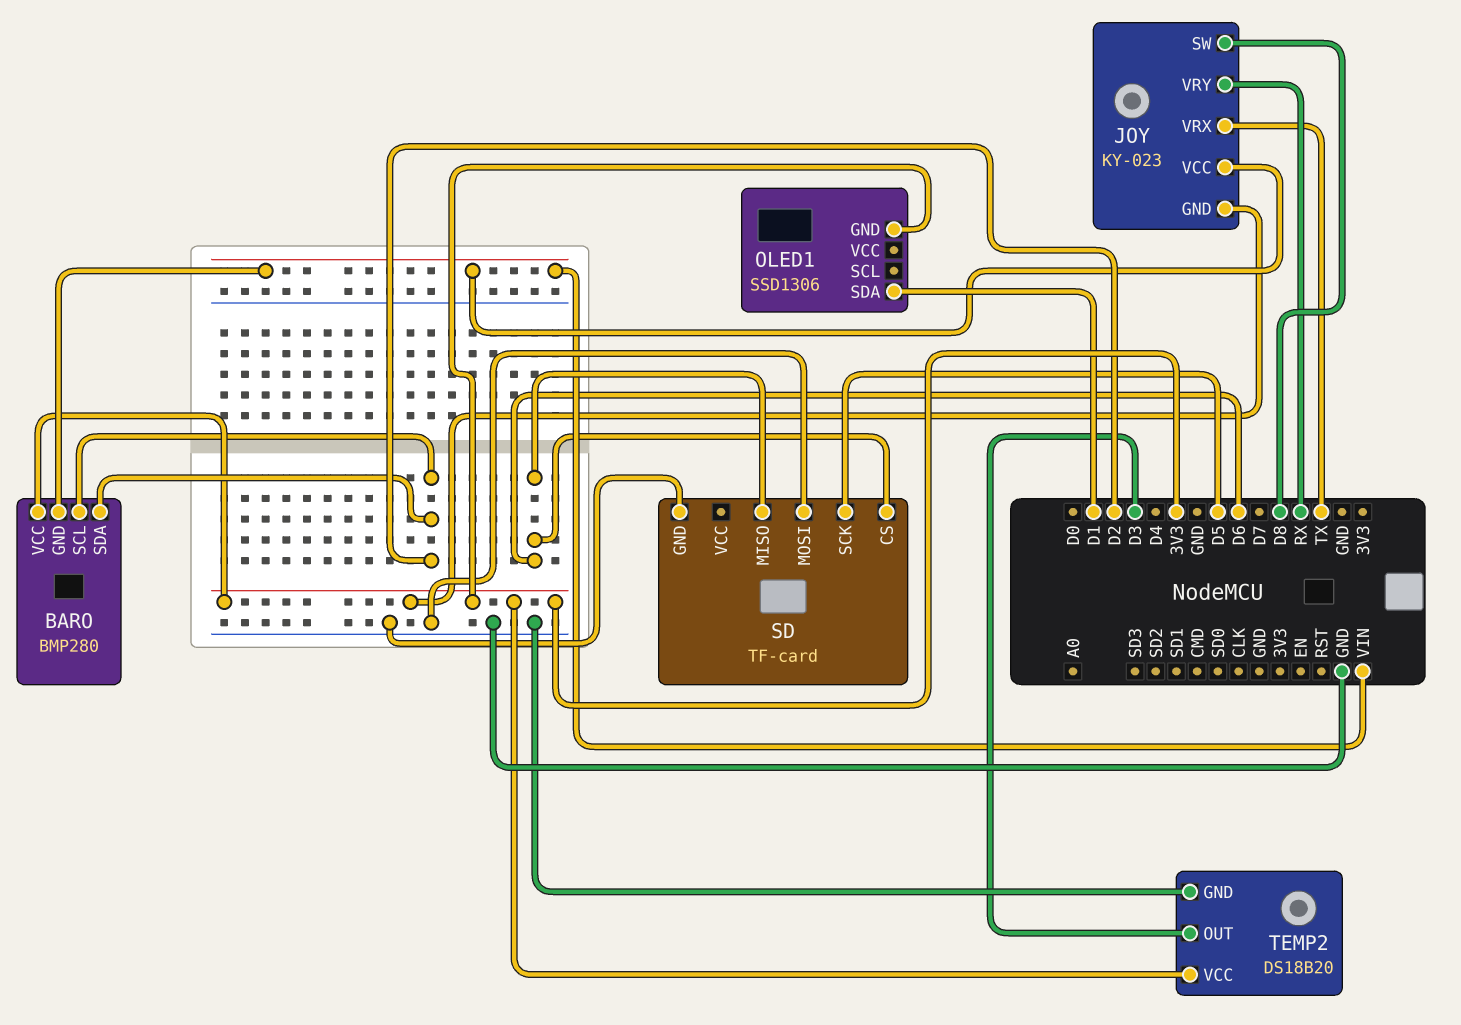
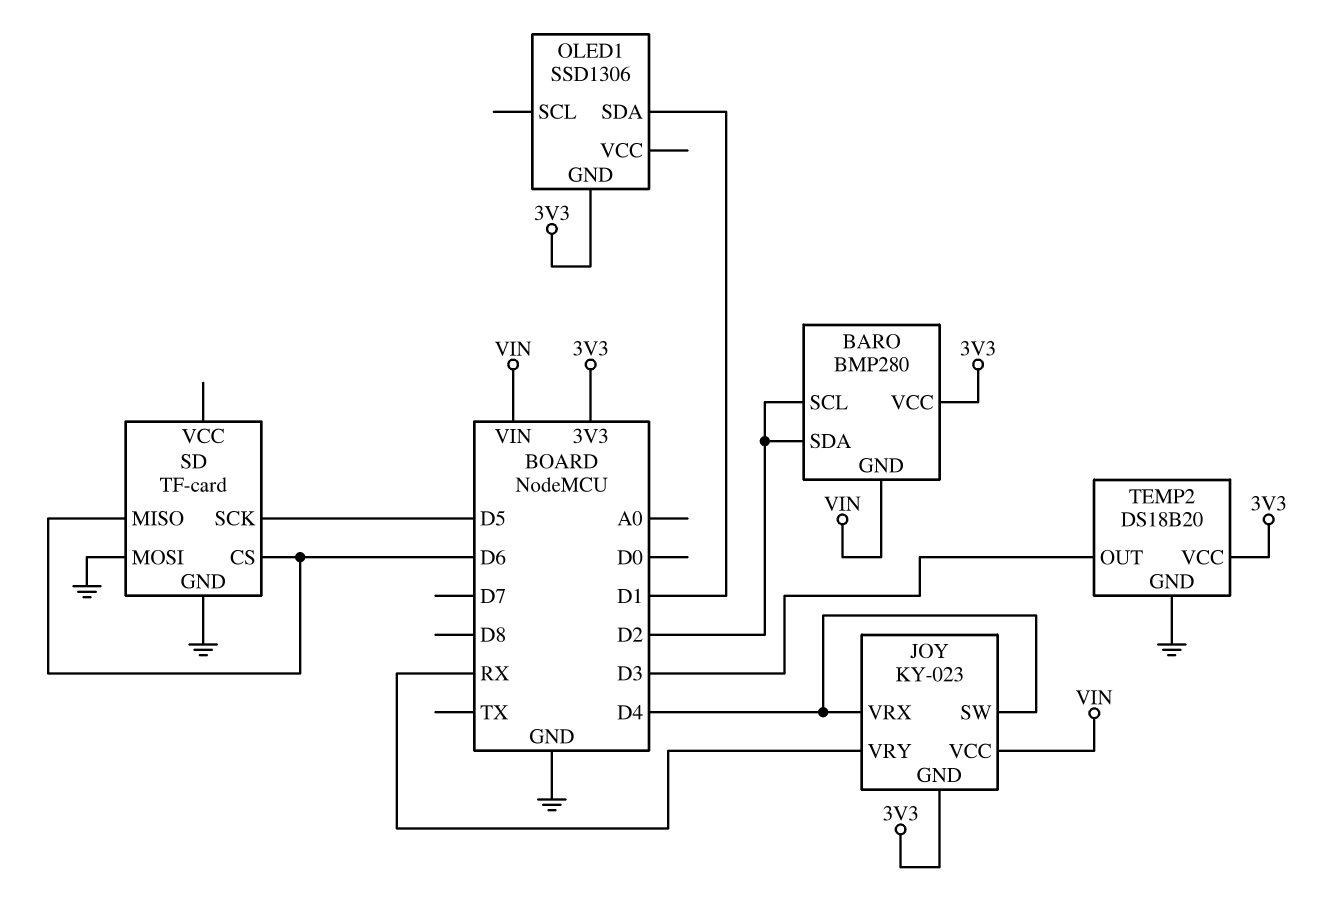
JOY pin SW: D8 -> D4
JOY pin VRX: TX -> D4

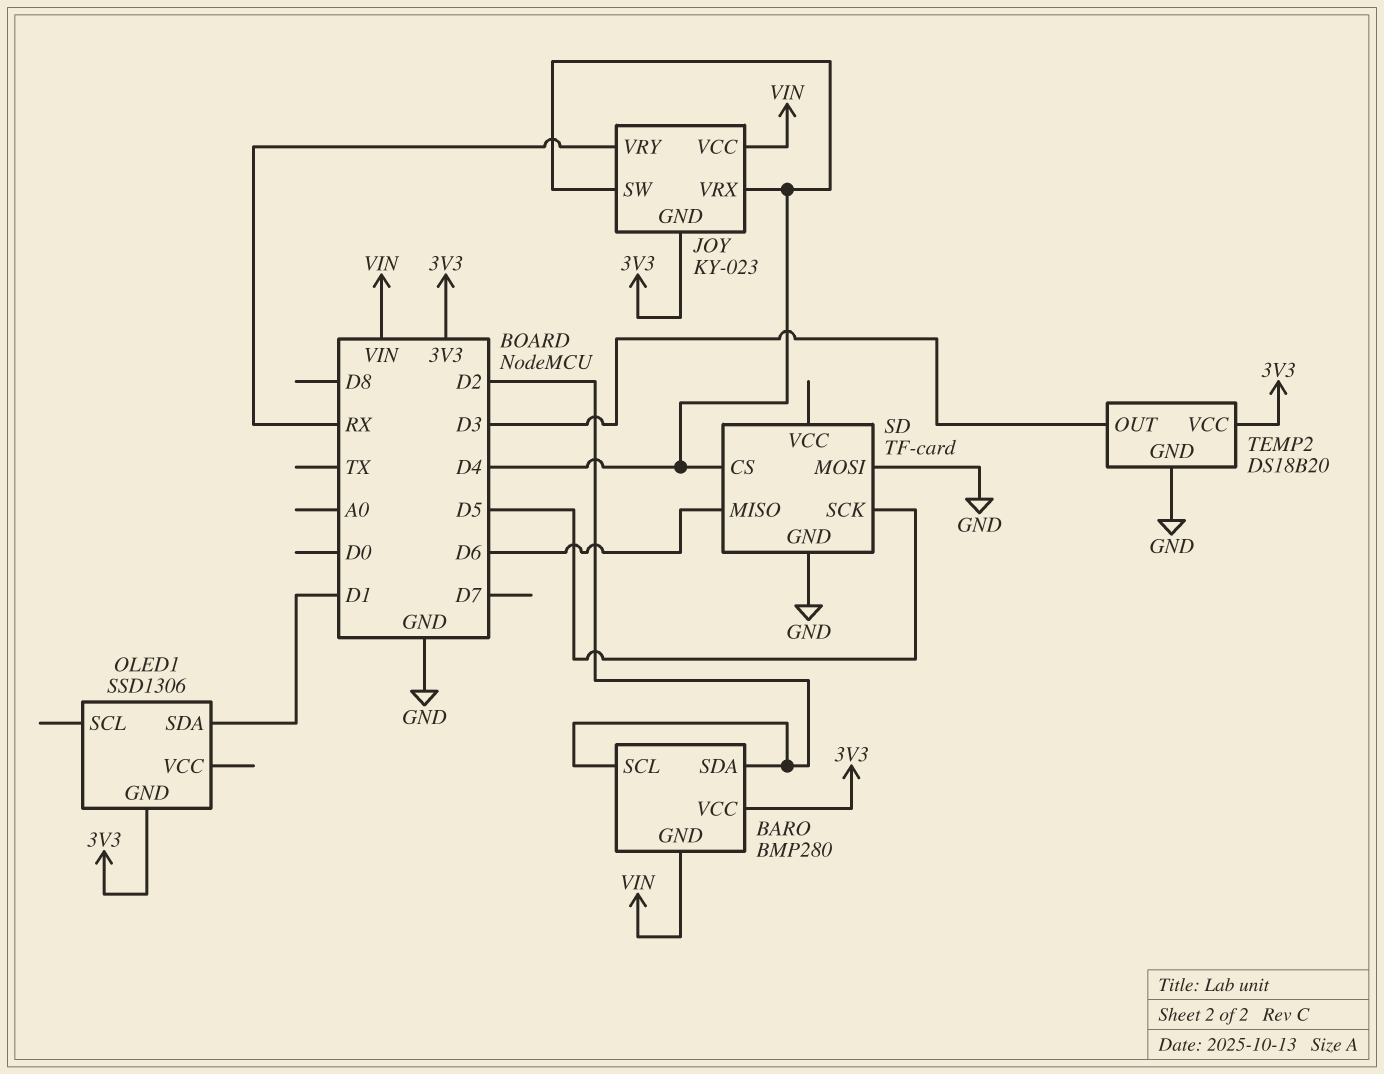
SD pin CS: D6 -> D4

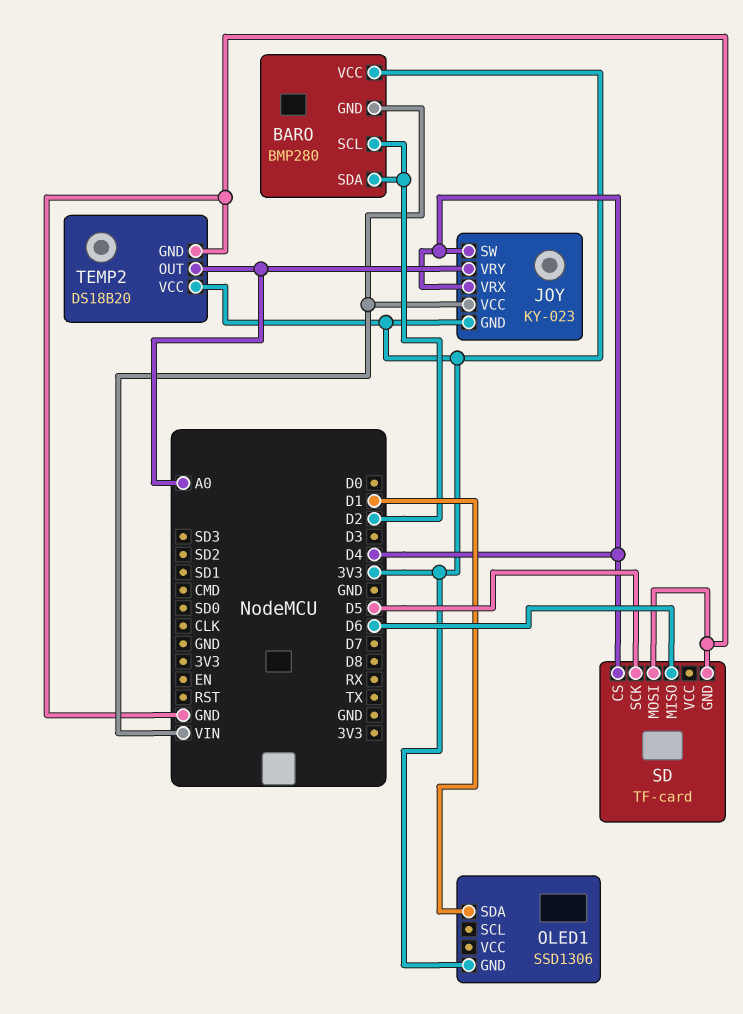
JOY pin VRY: RX -> A0
TEMP2 pin OUT: D3 -> A0

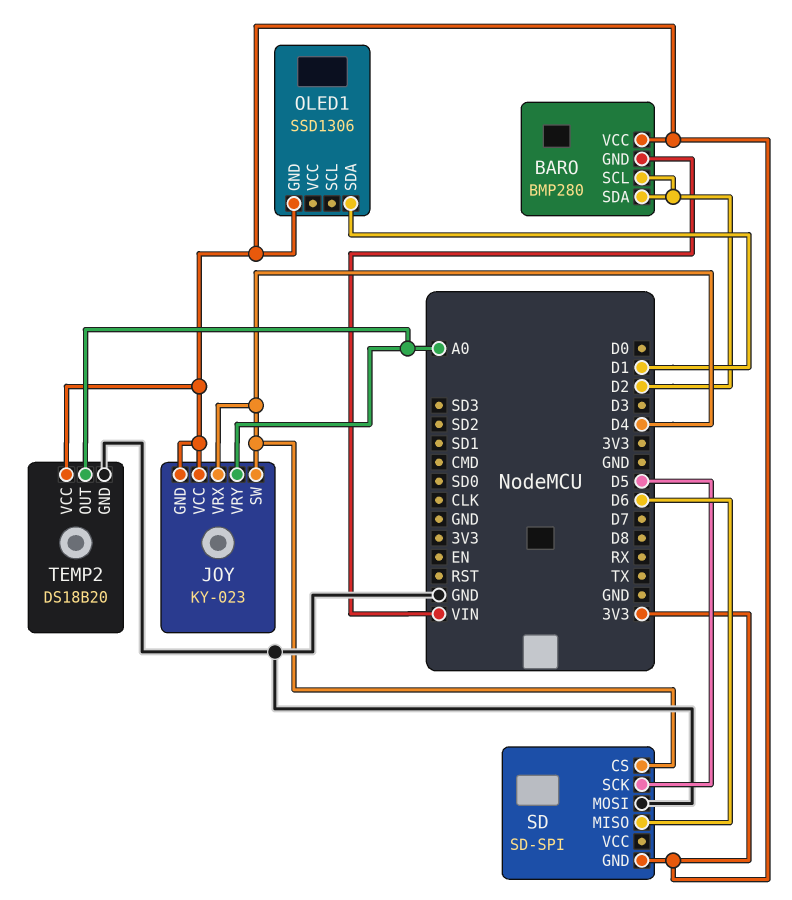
JOY pin VCC: VIN -> 3V3
SD: TF-card -> SD-SPI
SD pin GND: GND -> 3V3

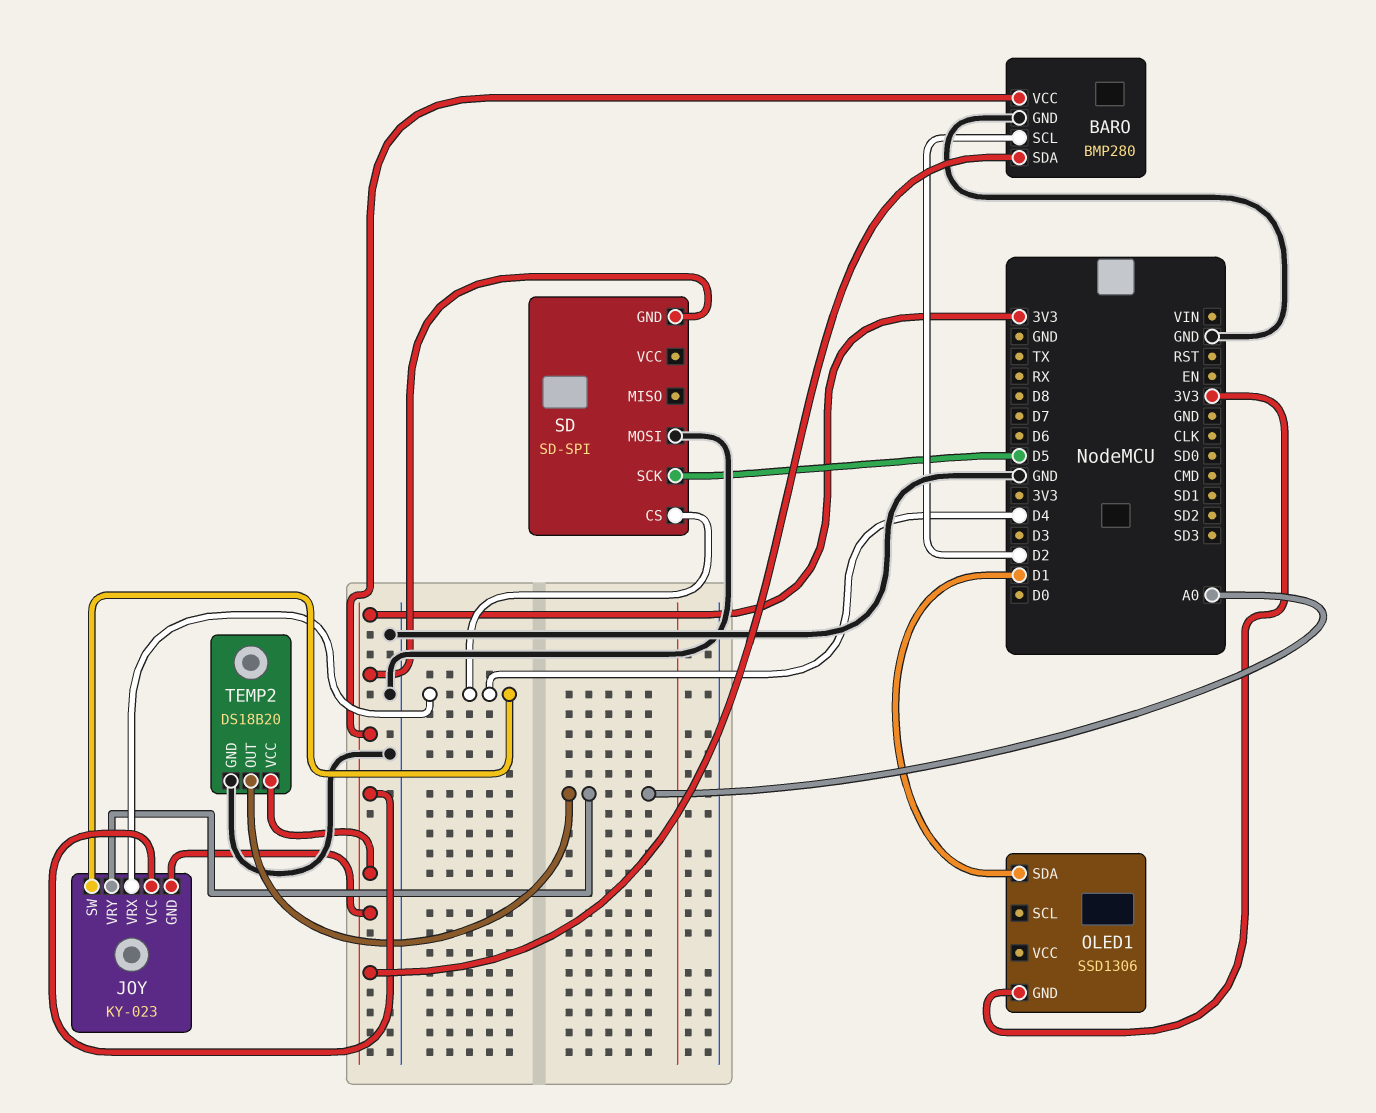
BARO pin GND: VIN -> GND
BARO pin SDA: D2 -> 3V3
SD pin MISO: D6 -> none

